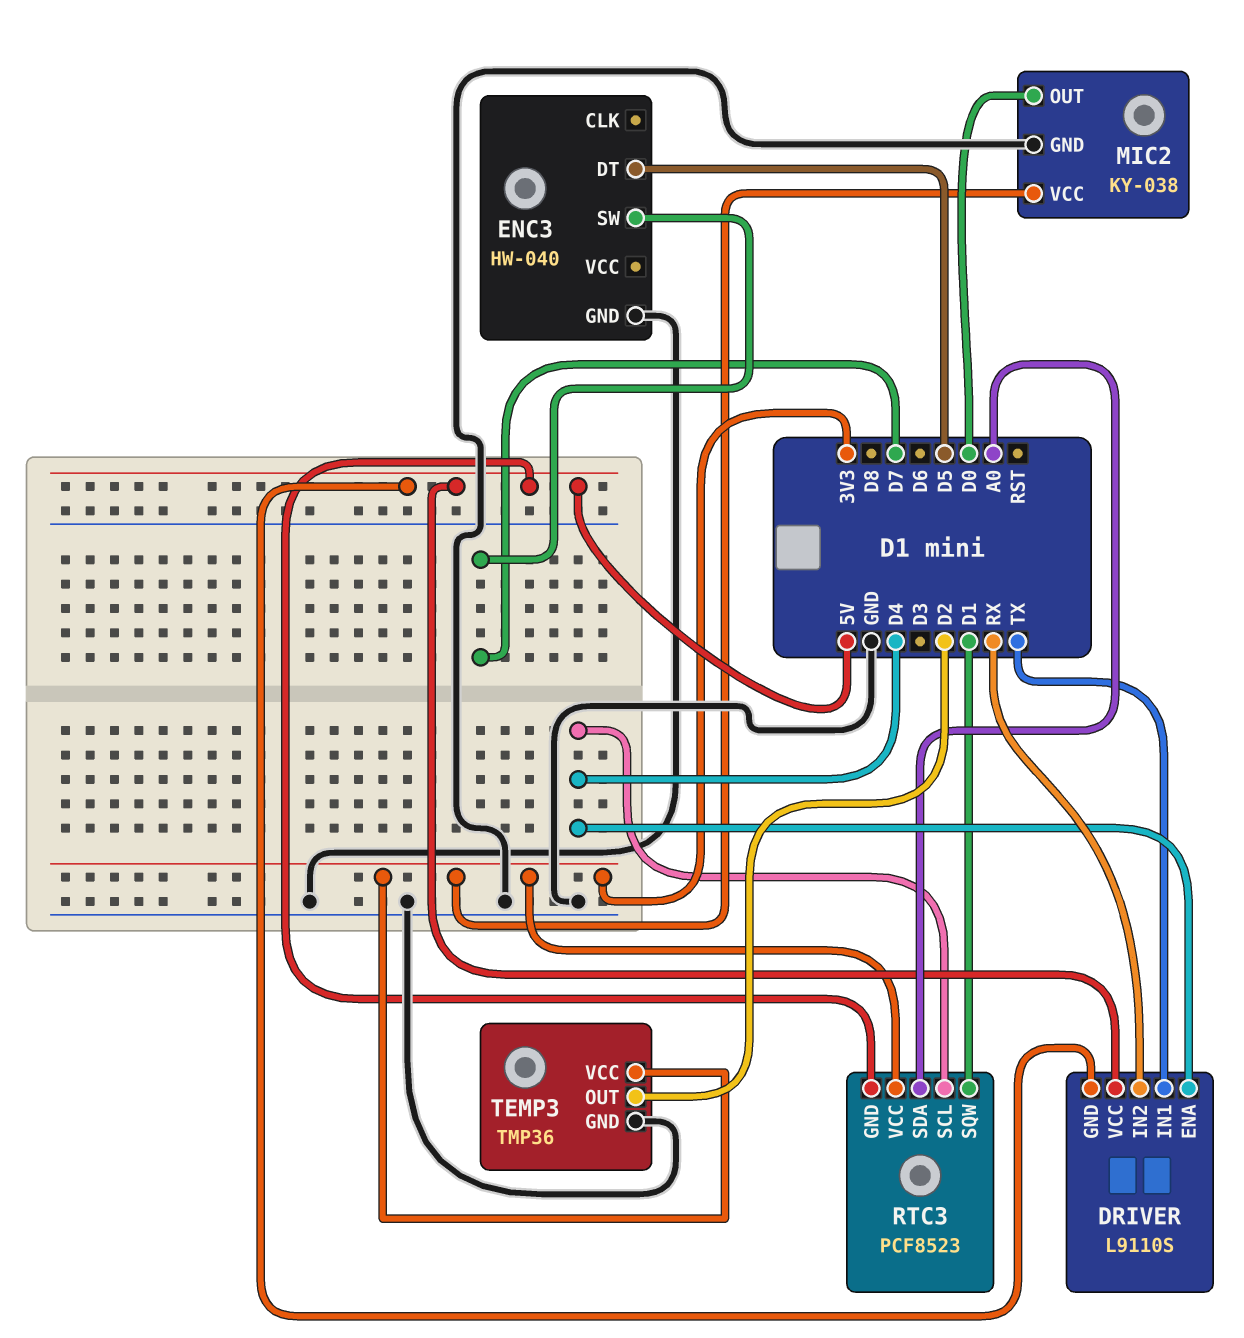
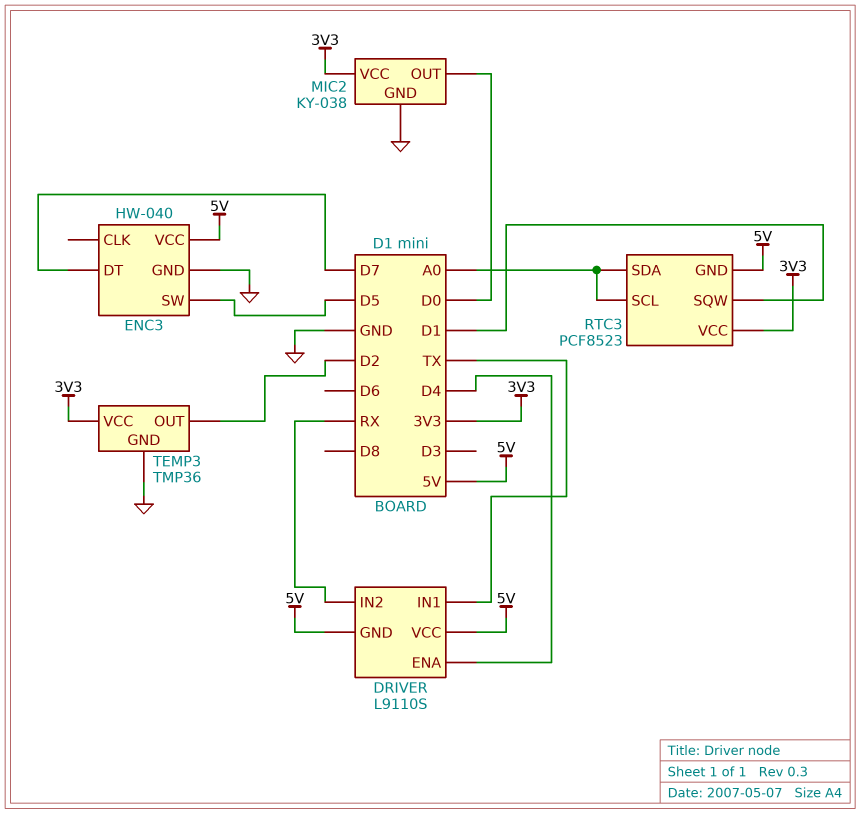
ENC3 pin DT: D5 -> D7
ENC3 pin SW: D7 -> D5
ENC3 pin VCC: none -> 5V
RTC3 pin SCL: D4 -> A0

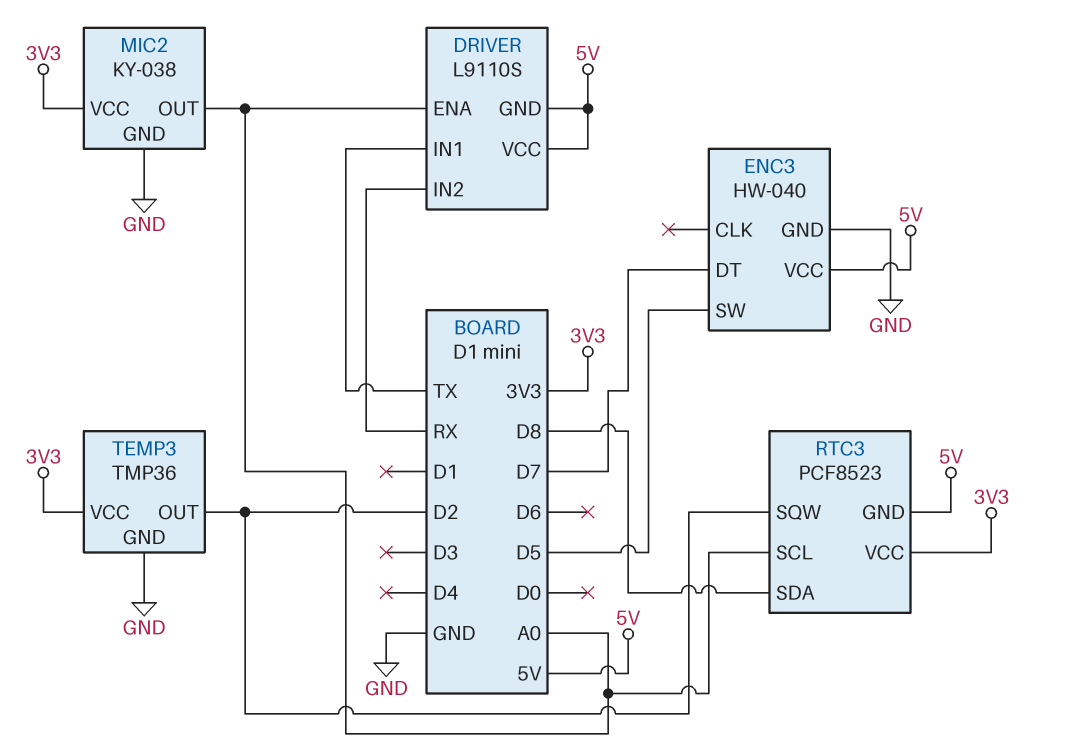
DRIVER pin ENA: D4 -> A0
MIC2 pin OUT: D0 -> A0
RTC3 pin SDA: A0 -> D8
RTC3 pin SQW: D1 -> D2

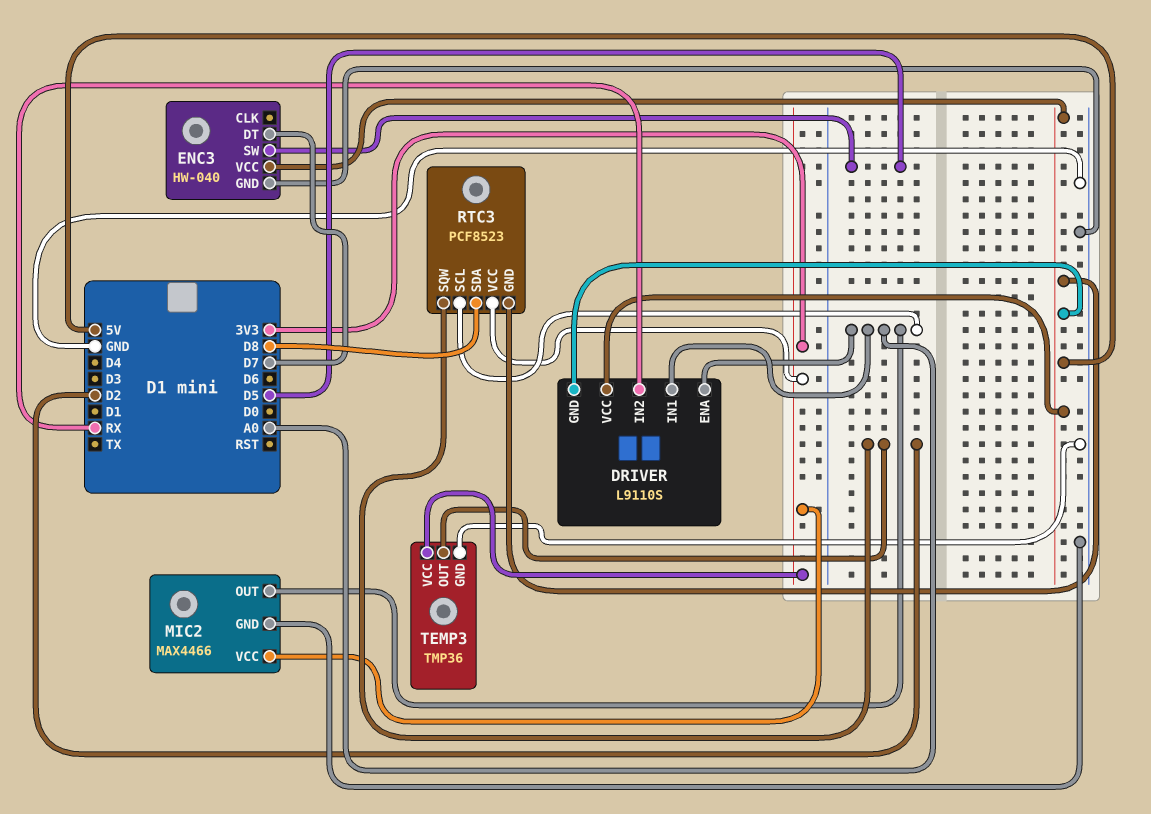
DRIVER pin IN1: TX -> A0
MIC2: KY-038 -> MAX4466

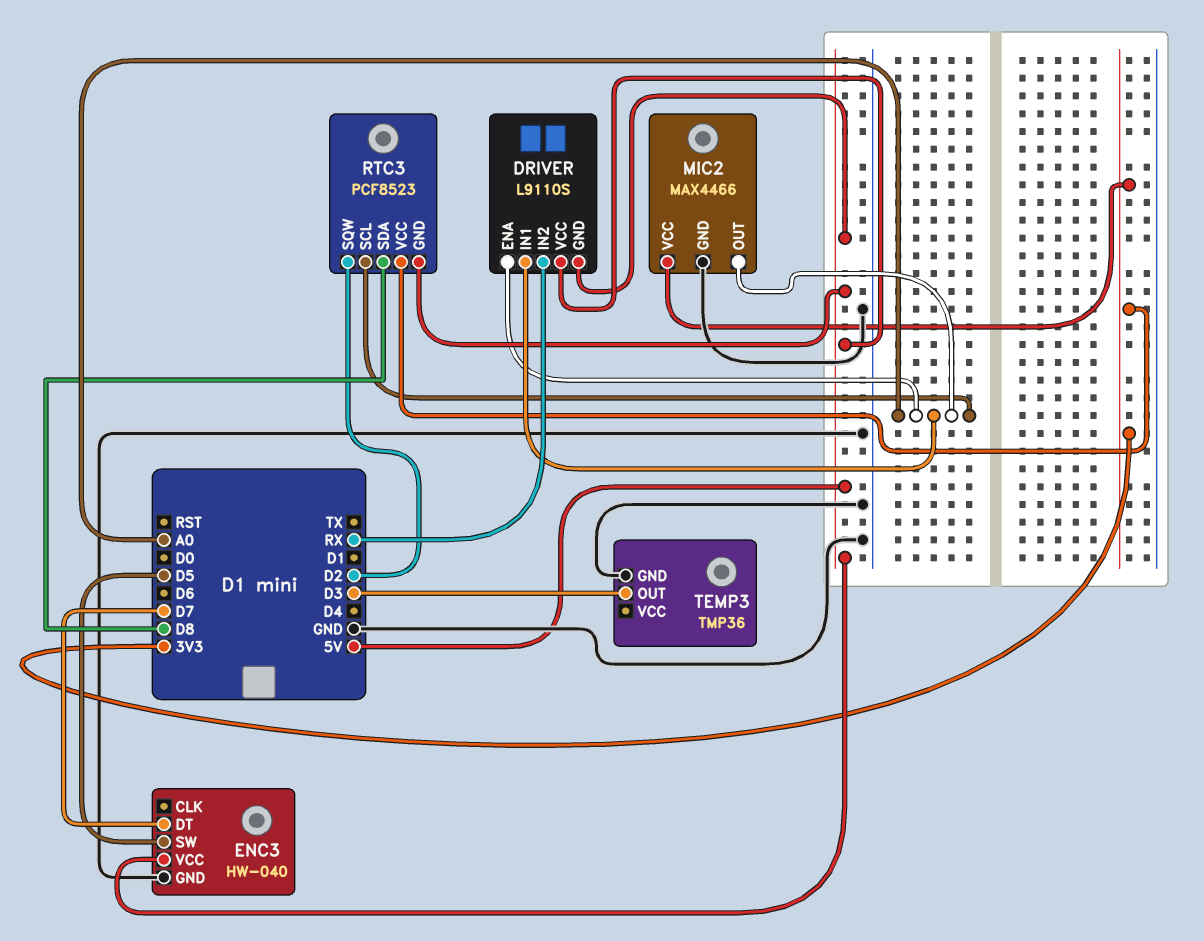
TEMP3 pin OUT: D2 -> D3
TEMP3 pin VCC: 3V3 -> none

